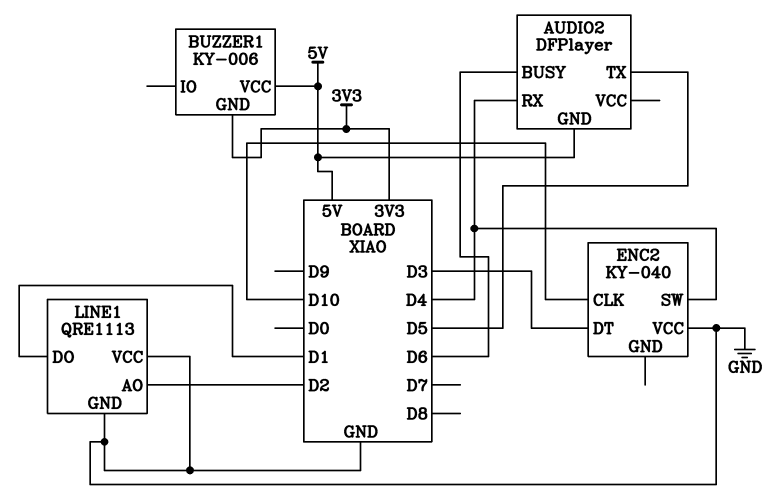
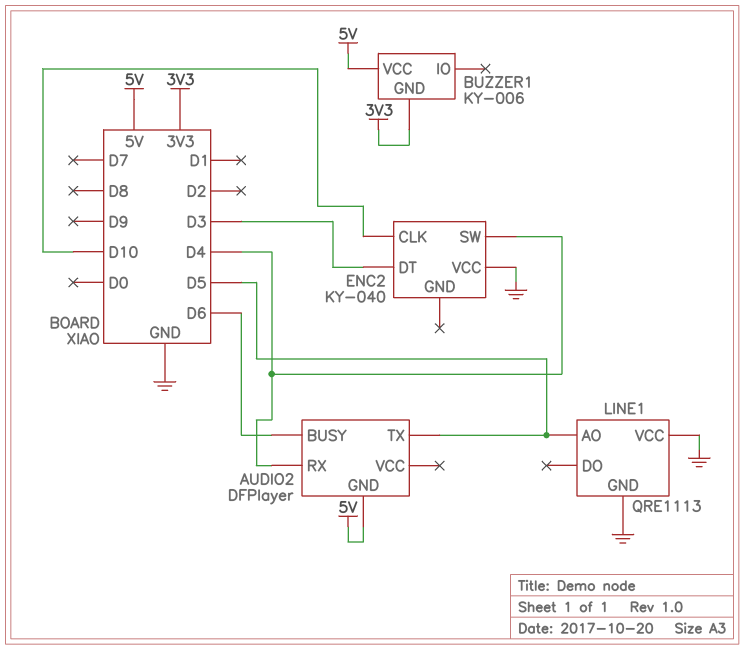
LINE1 pin AO: D2 -> D5
LINE1 pin DO: D1 -> none

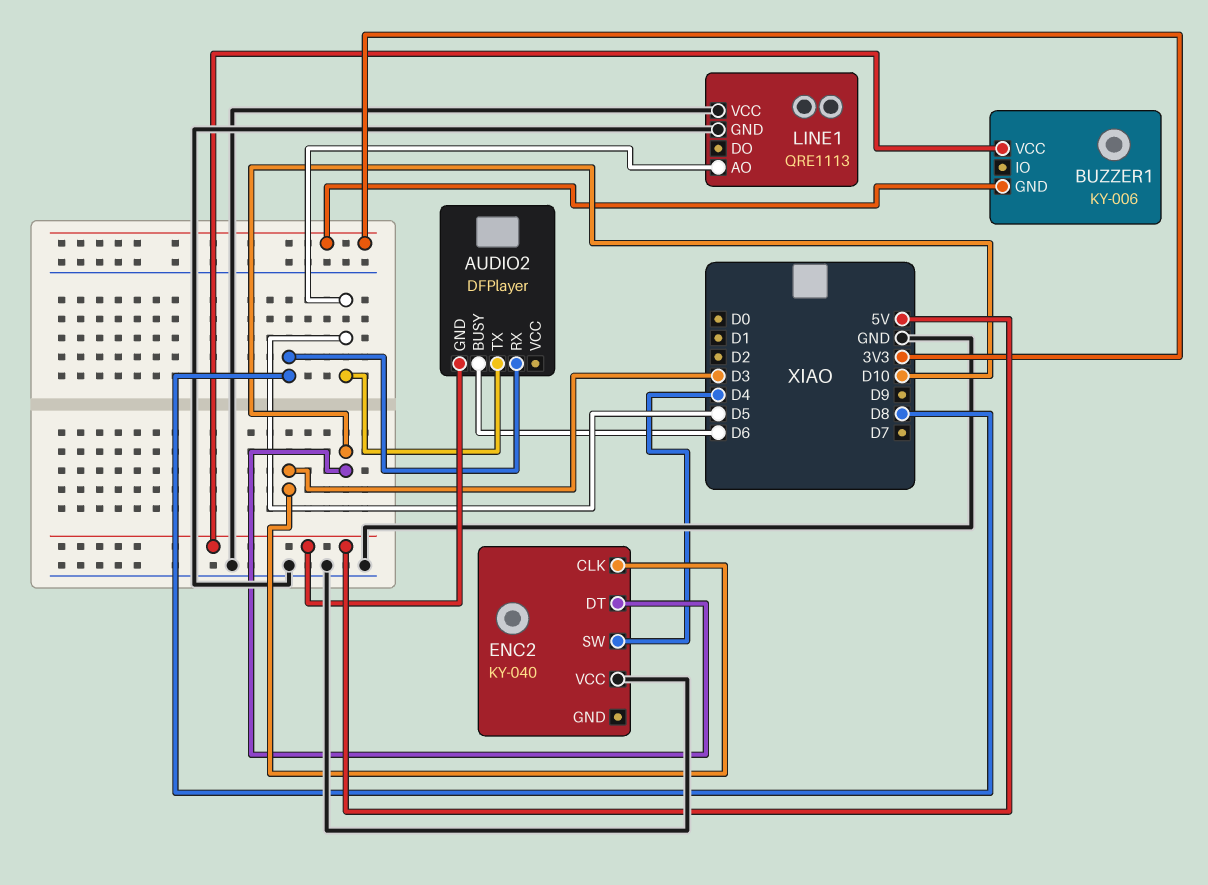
AUDIO2 pin RX: D4 -> D8
ENC2 pin CLK: D10 -> D3
ENC2 pin DT: D3 -> D10

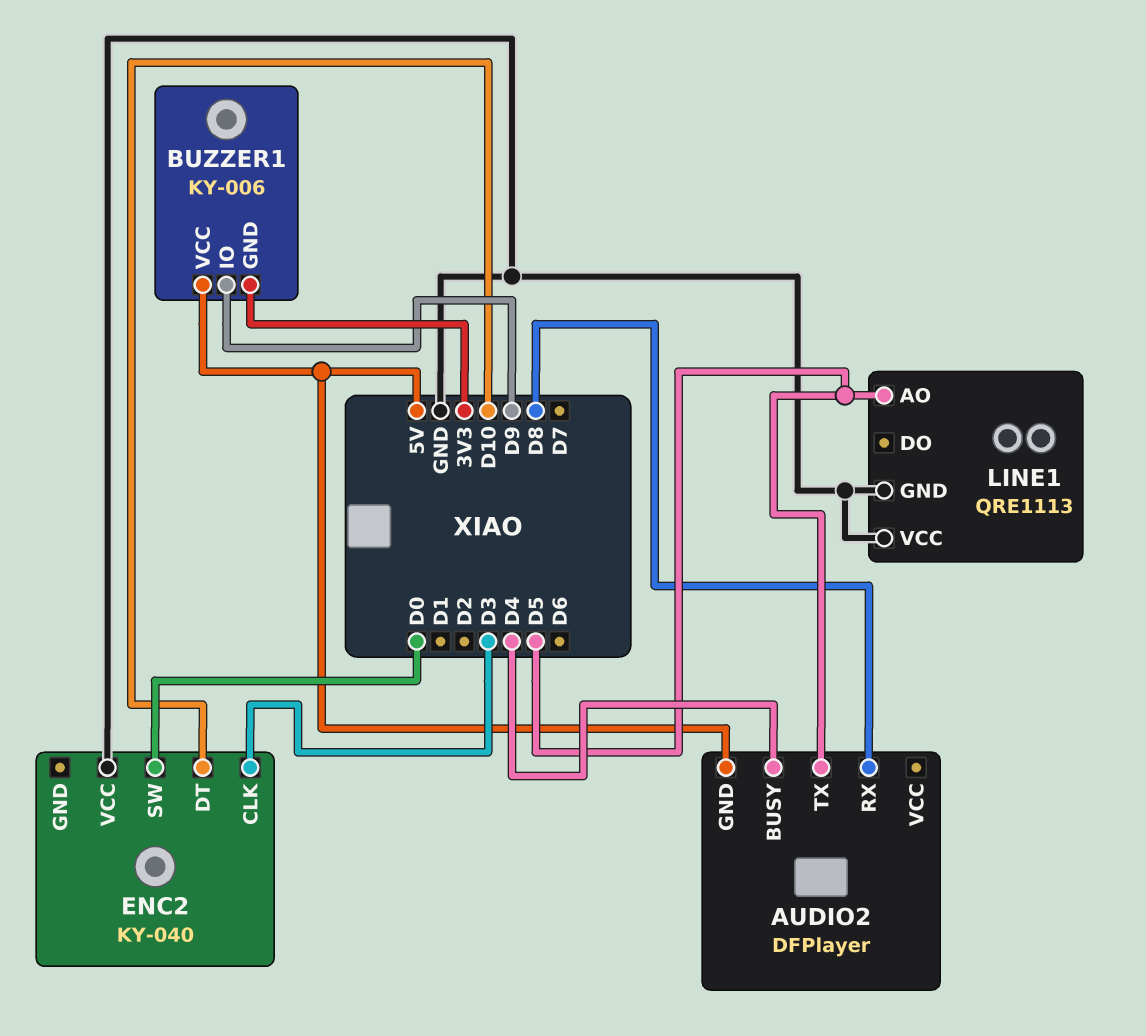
AUDIO2 pin BUSY: D6 -> D4
BUZZER1 pin IO: none -> D9
ENC2 pin SW: D4 -> D0

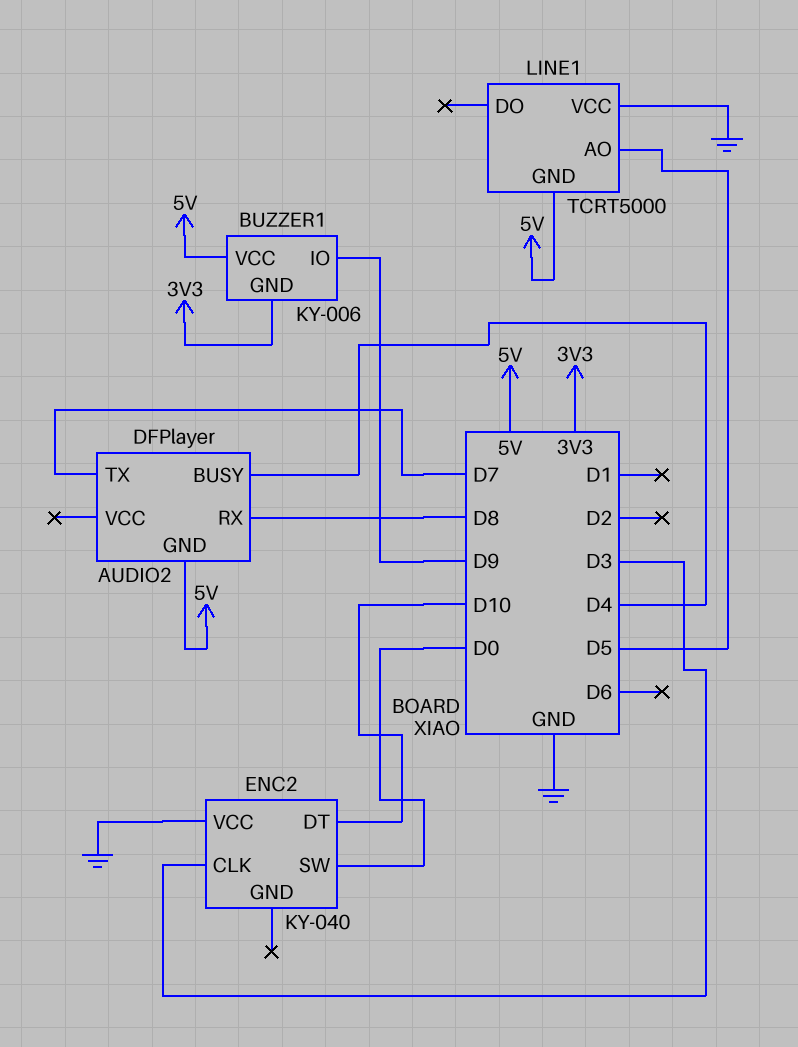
AUDIO2 pin TX: D5 -> D7
LINE1: QRE1113 -> TCRT5000
LINE1 pin GND: GND -> 5V

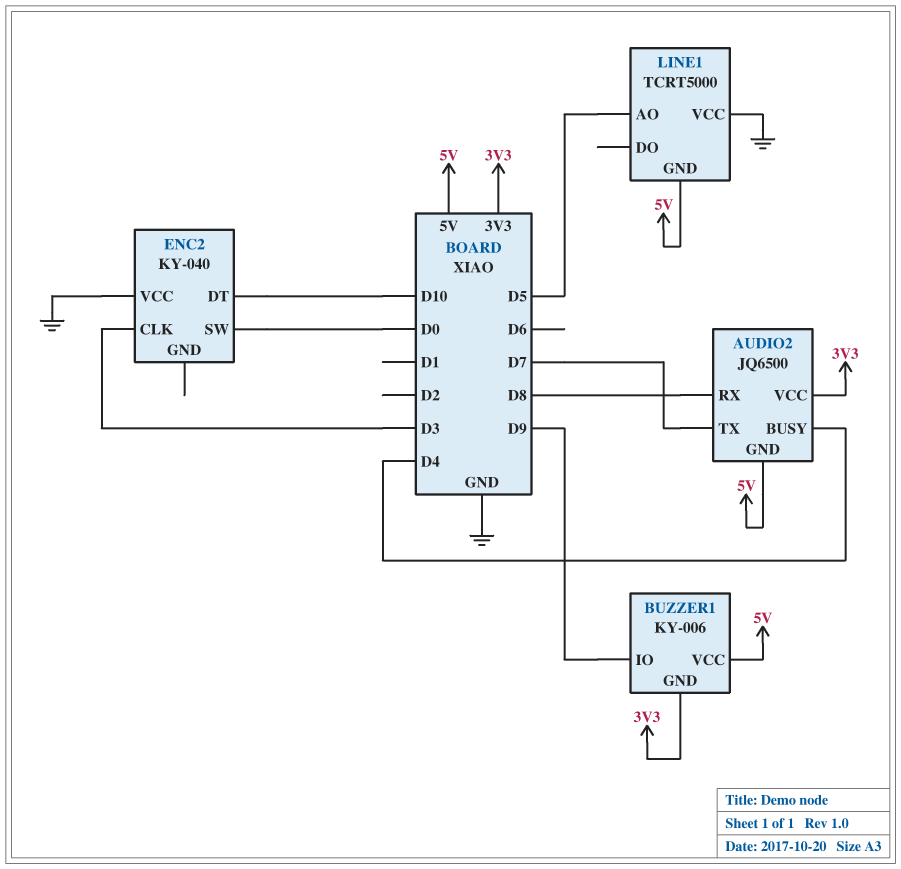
AUDIO2: DFPlayer -> JQ6500
AUDIO2 pin VCC: none -> 3V3

